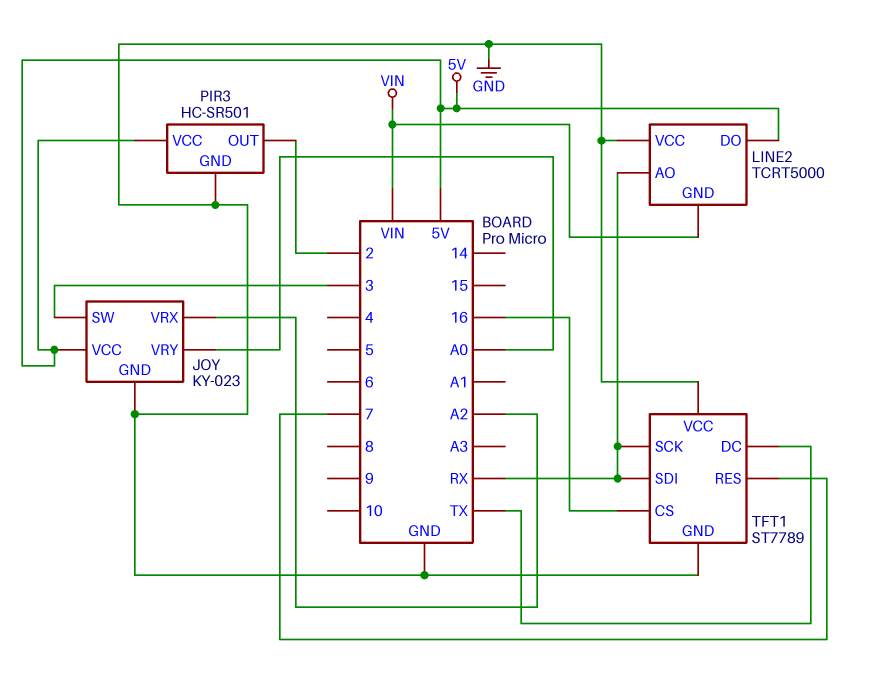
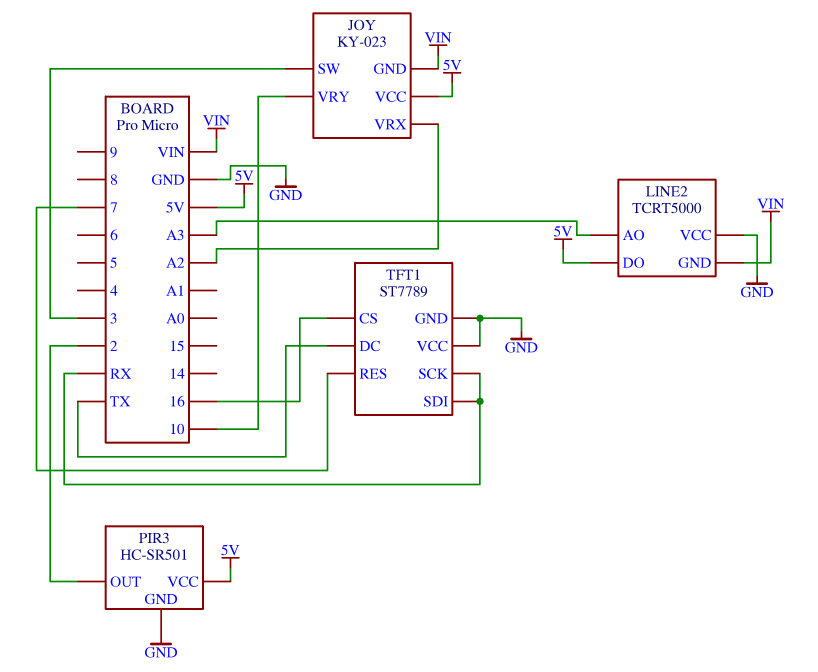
JOY pin GND: GND -> VIN
JOY pin VRY: A0 -> 10
LINE2 pin AO: RX -> A3

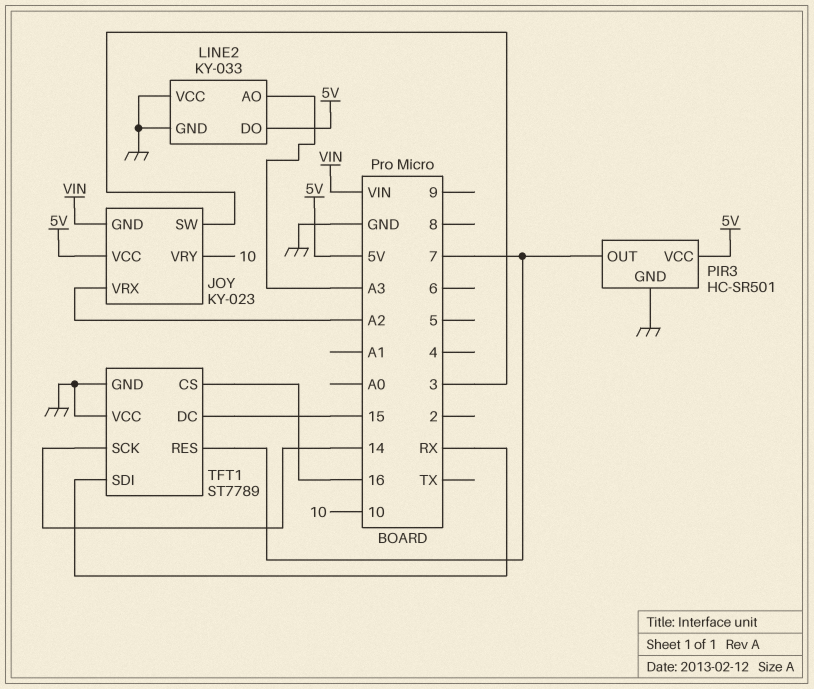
LINE2: TCRT5000 -> KY-033
LINE2 pin GND: VIN -> GND
PIR3 pin OUT: 2 -> 7
TFT1 pin DC: TX -> 15
TFT1 pin SCK: RX -> 14

